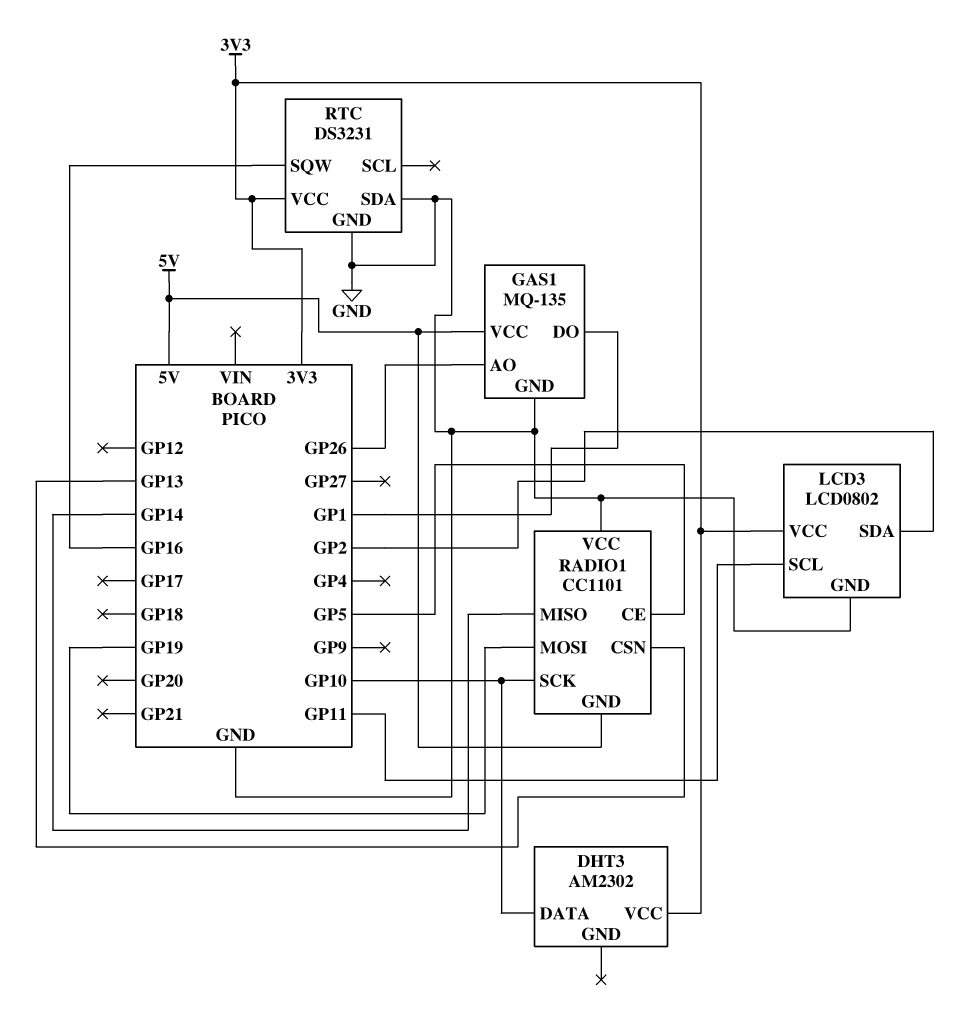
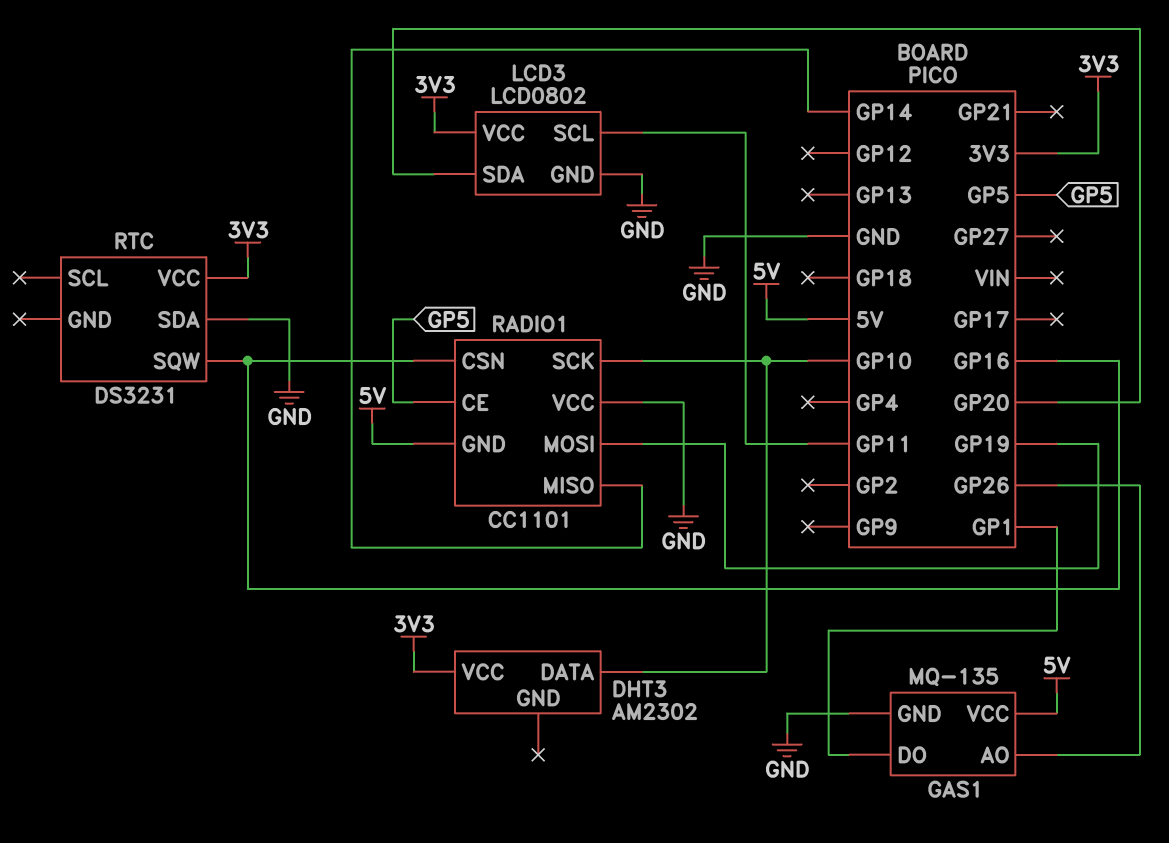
LCD3 pin SDA: GP2 -> GP20
RADIO1 pin CSN: GP13 -> GP16
RTC pin GND: GND -> none

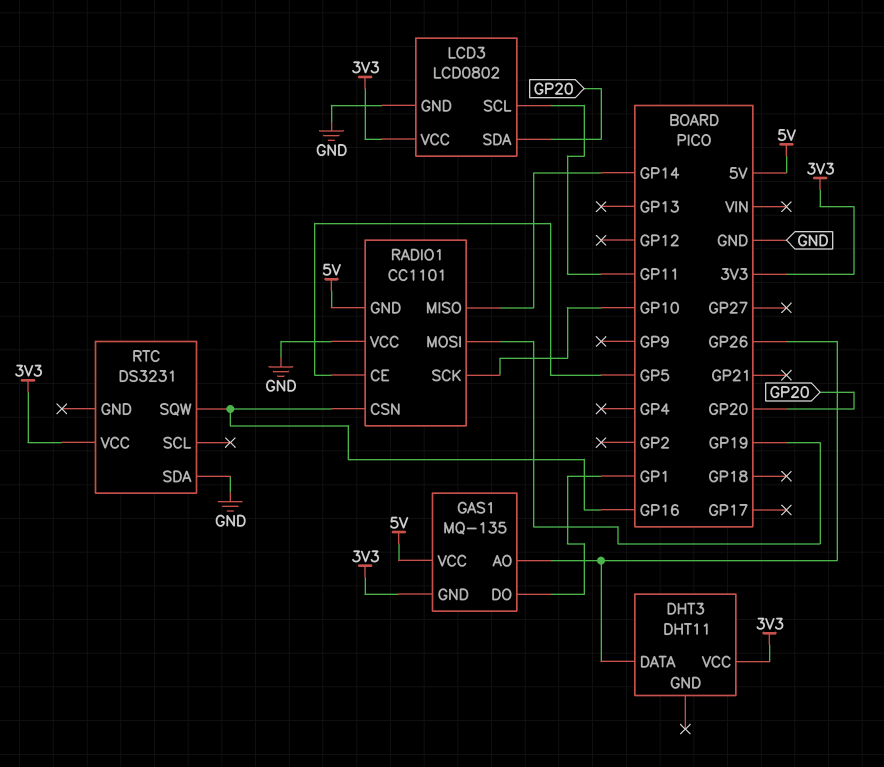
DHT3: AM2302 -> DHT11
DHT3 pin DATA: GP10 -> GP26
GAS1 pin GND: GND -> 3V3

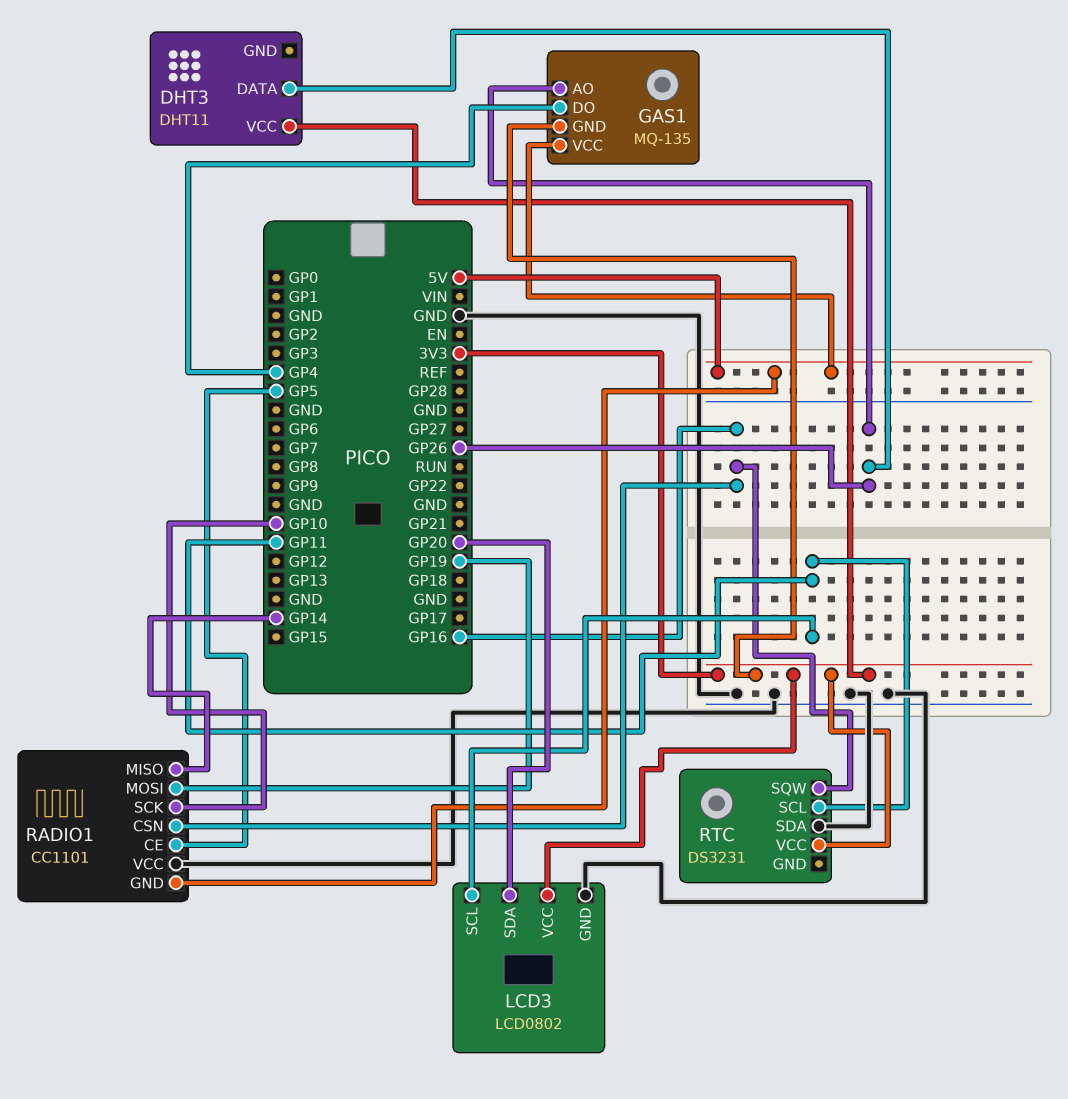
GAS1 pin DO: GP1 -> GP4
RTC pin SCL: none -> GP11

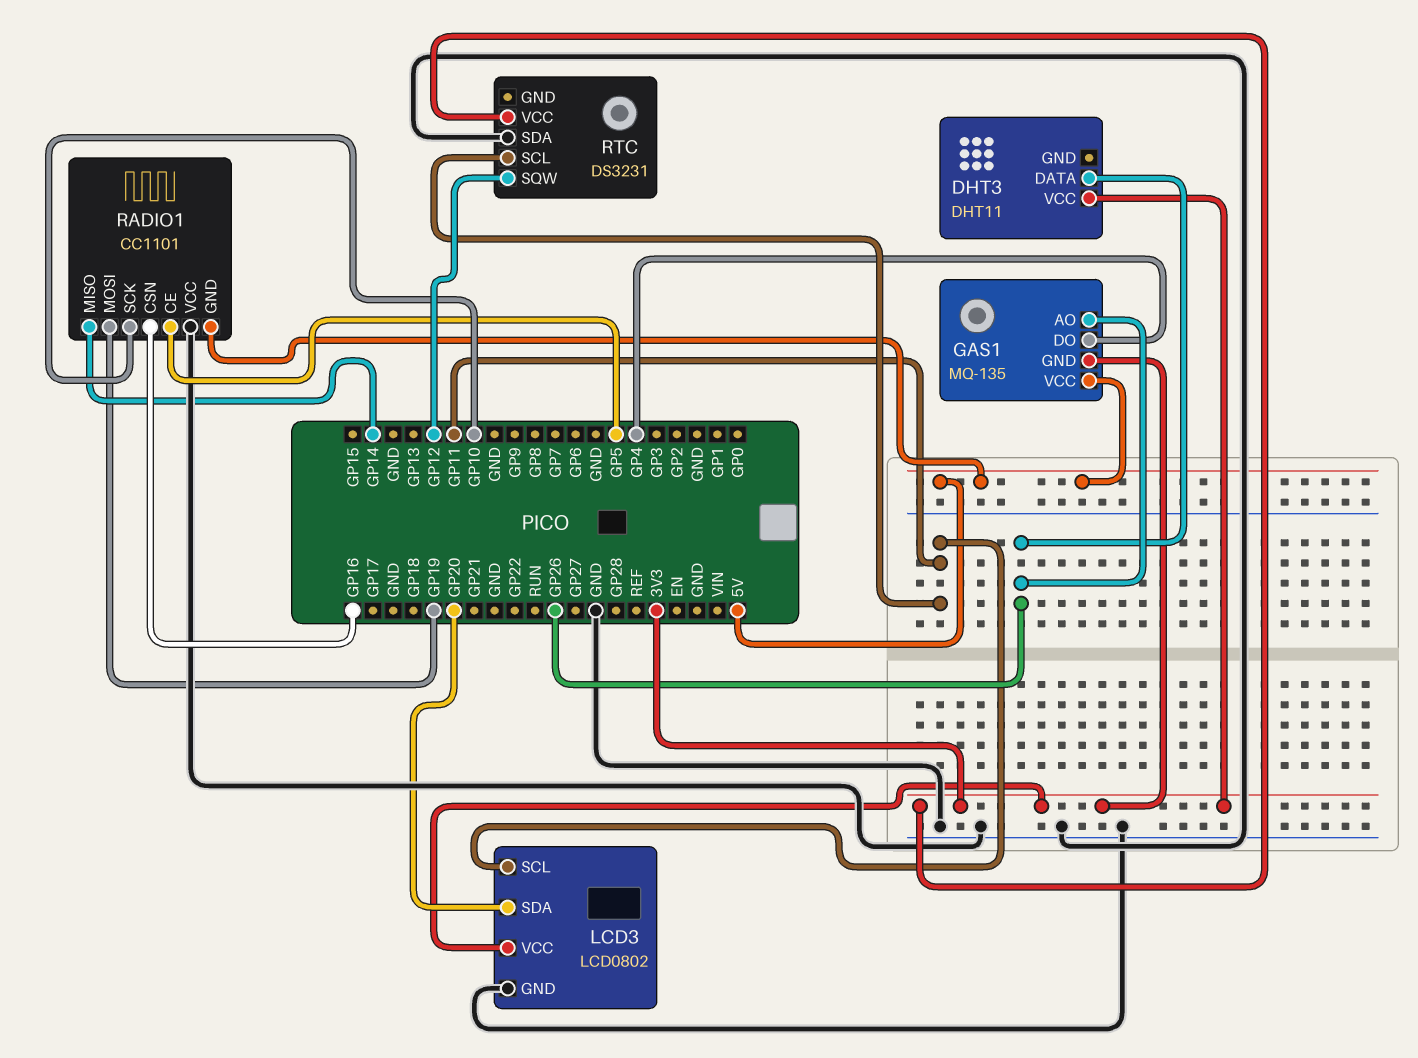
RTC pin SQW: GP16 -> GP12

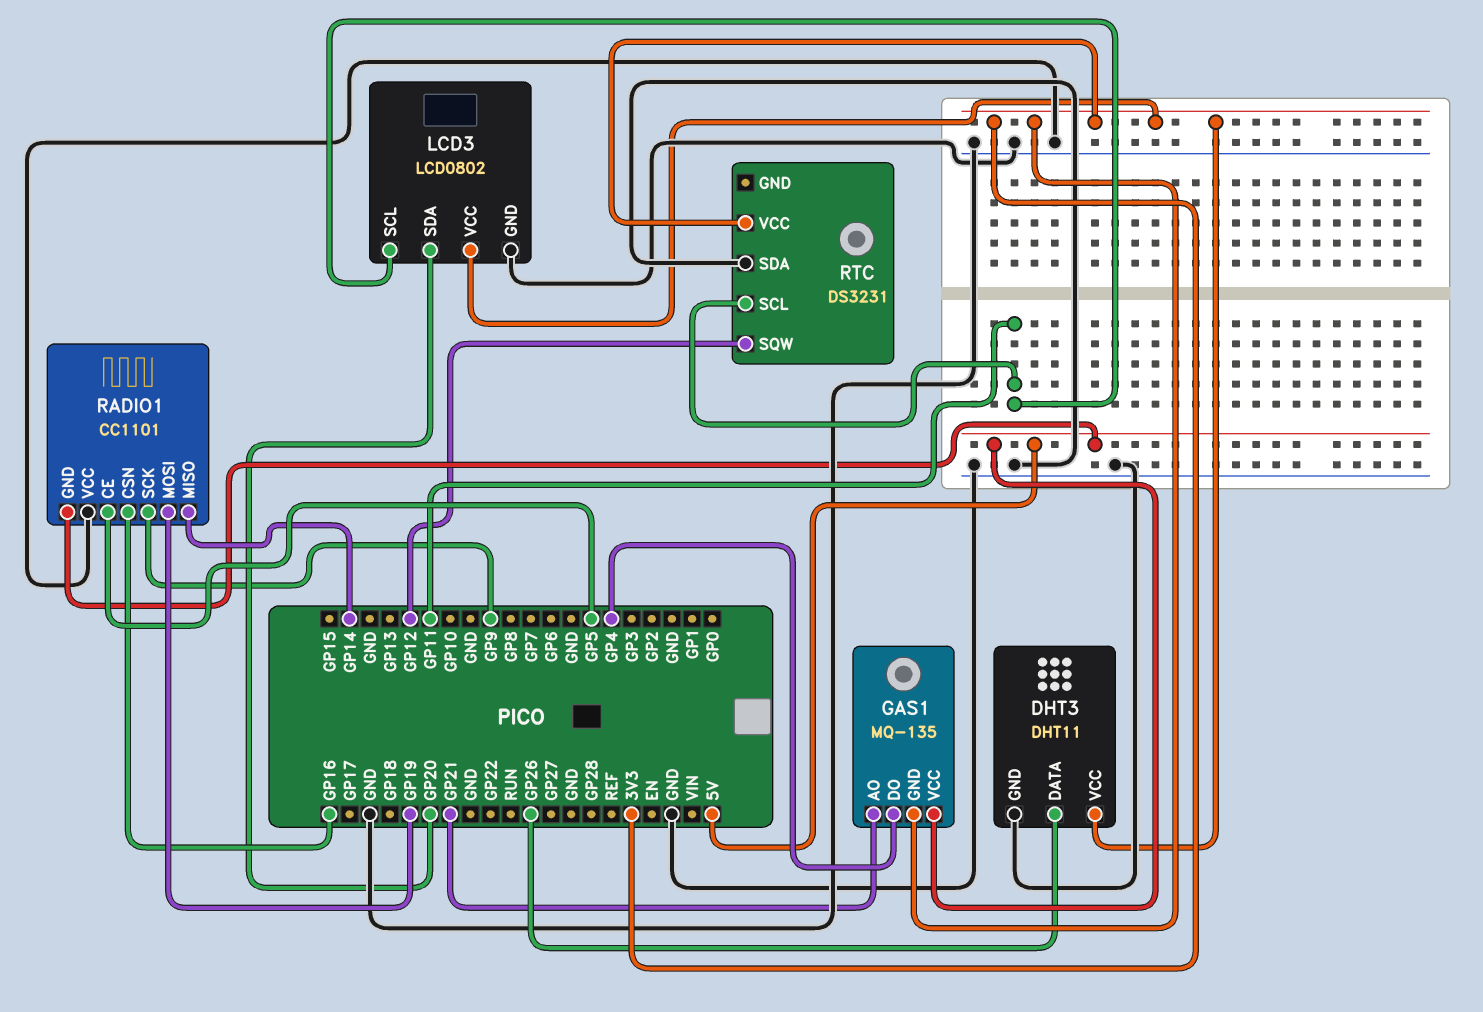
DHT3 pin GND: none -> GND
GAS1 pin AO: GP26 -> GP21
RADIO1 pin SCK: GP10 -> GP9

